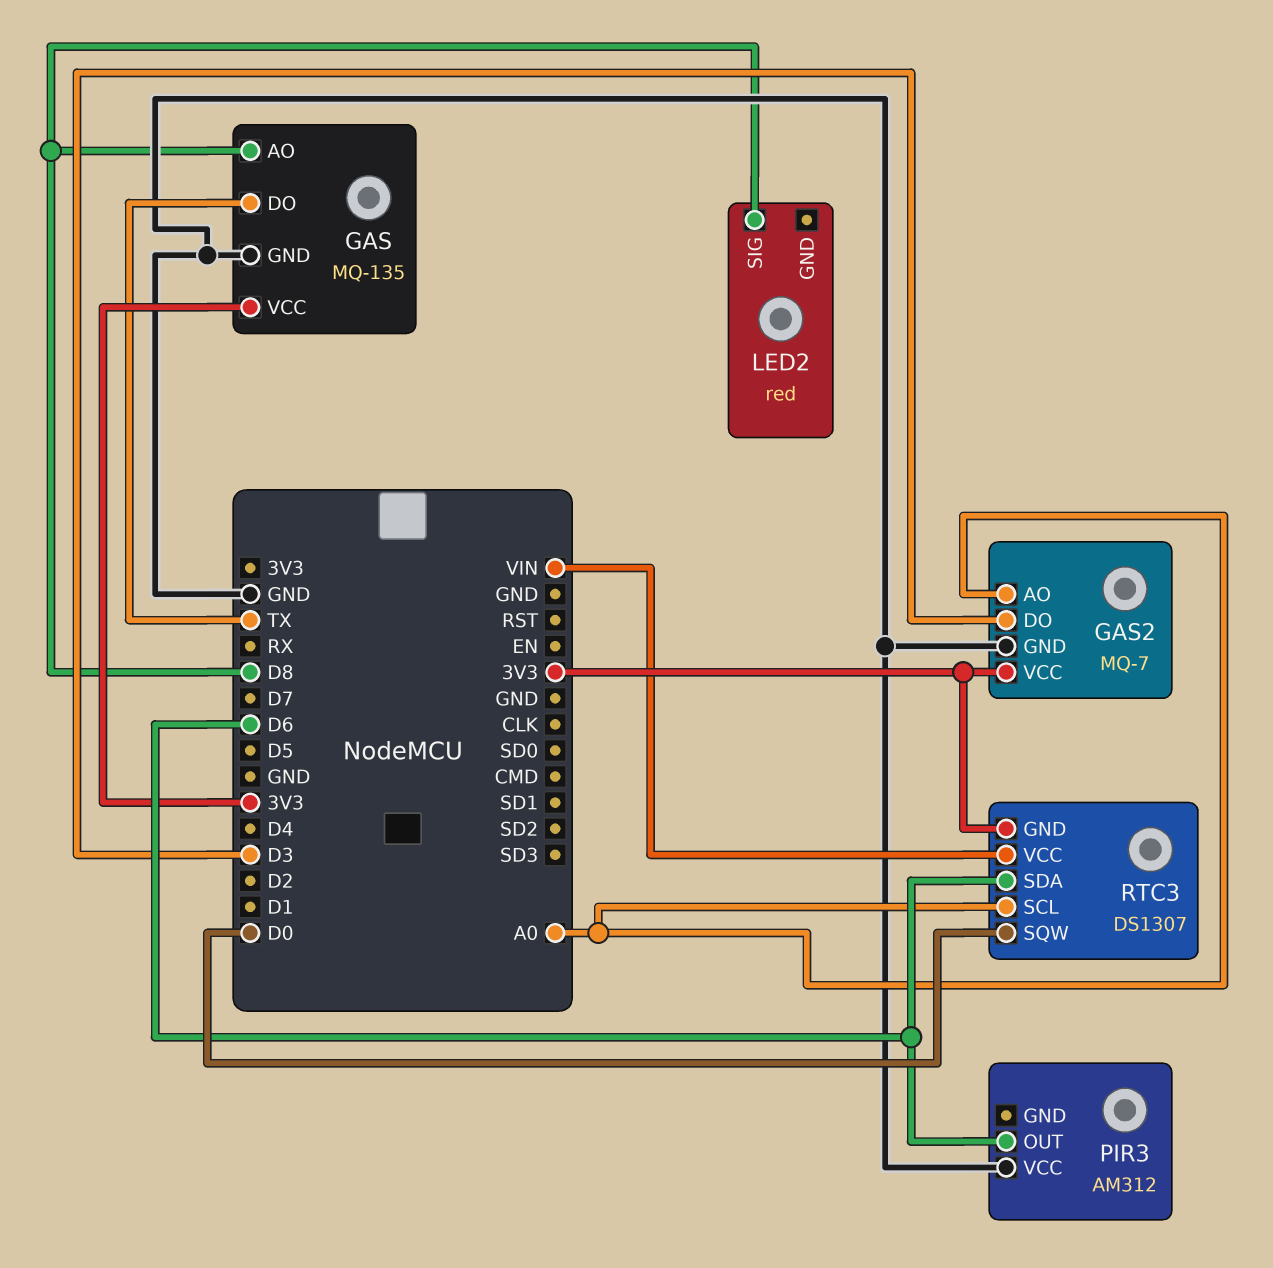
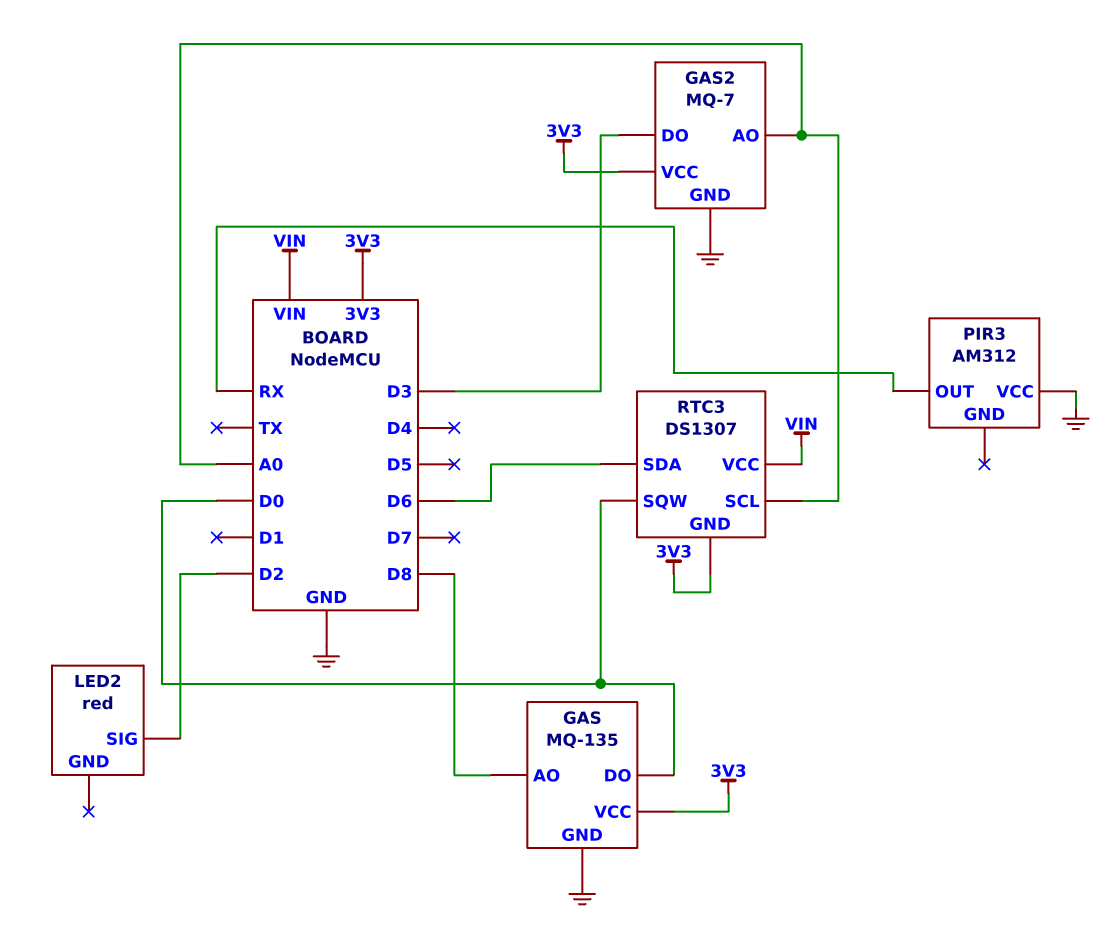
GAS pin DO: TX -> D0
LED2 pin SIG: D8 -> D2
PIR3 pin OUT: D6 -> RX

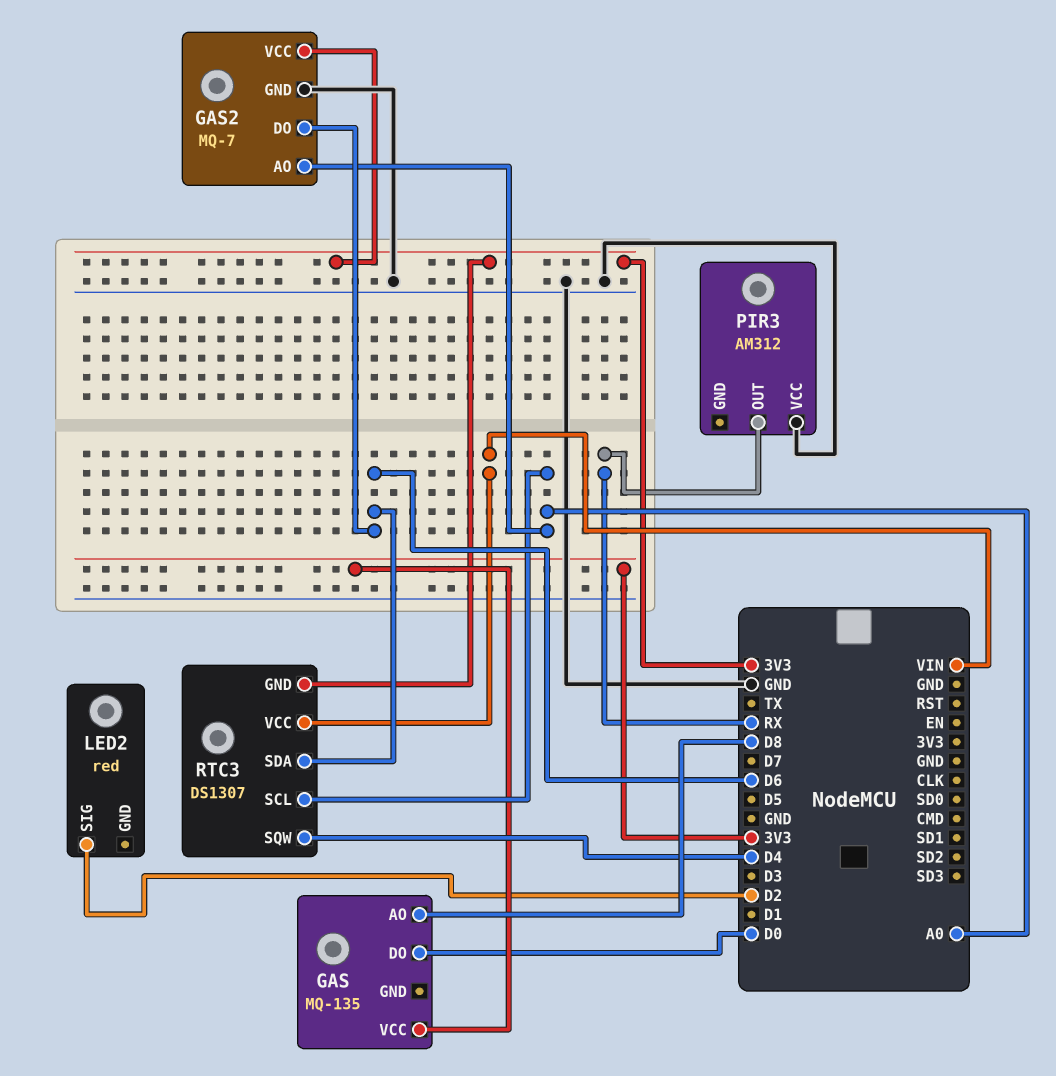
GAS pin GND: GND -> none
GAS2 pin DO: D3 -> D6
RTC3 pin SQW: D0 -> D4

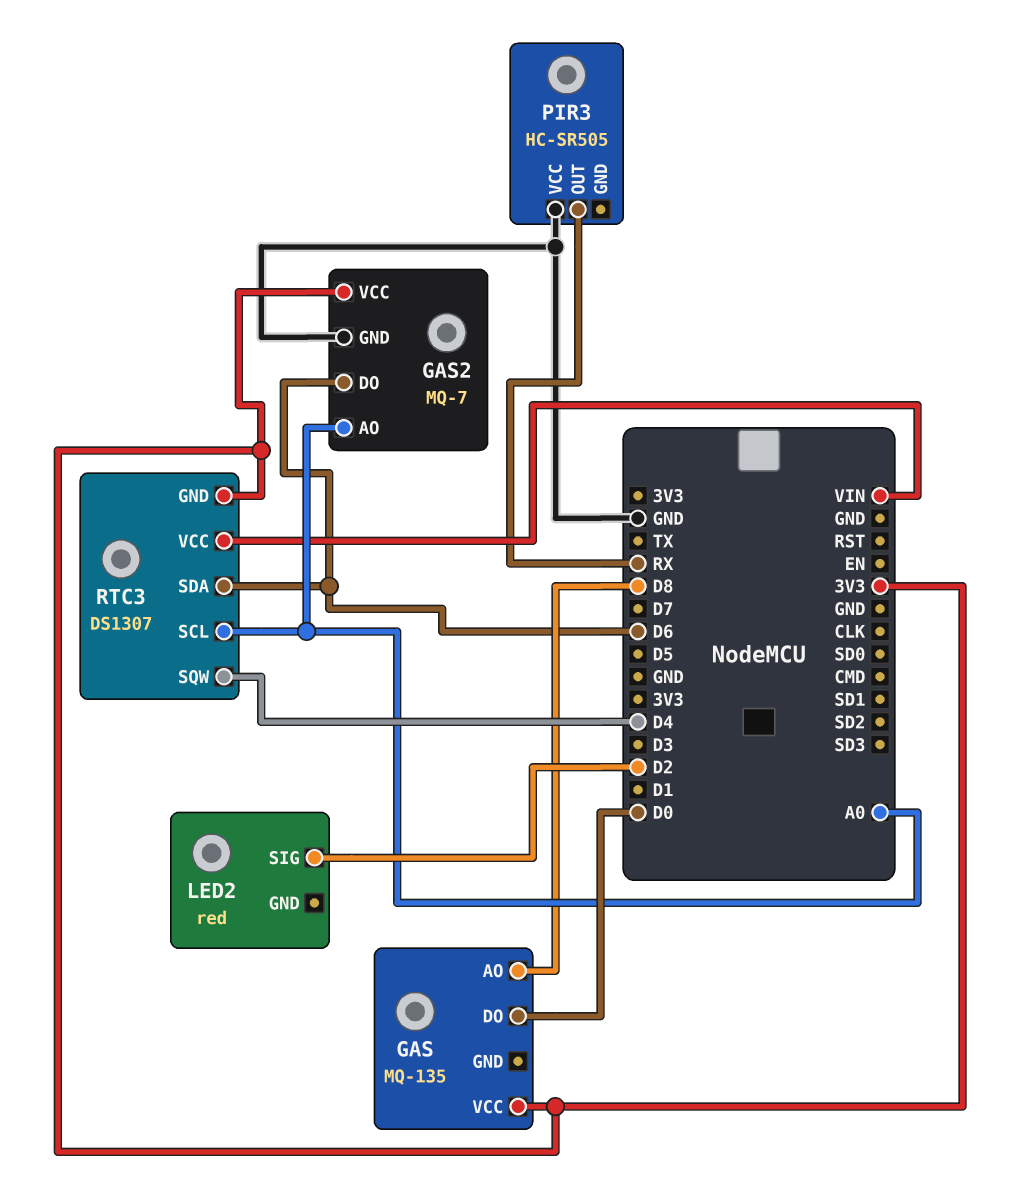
PIR3: AM312 -> HC-SR505

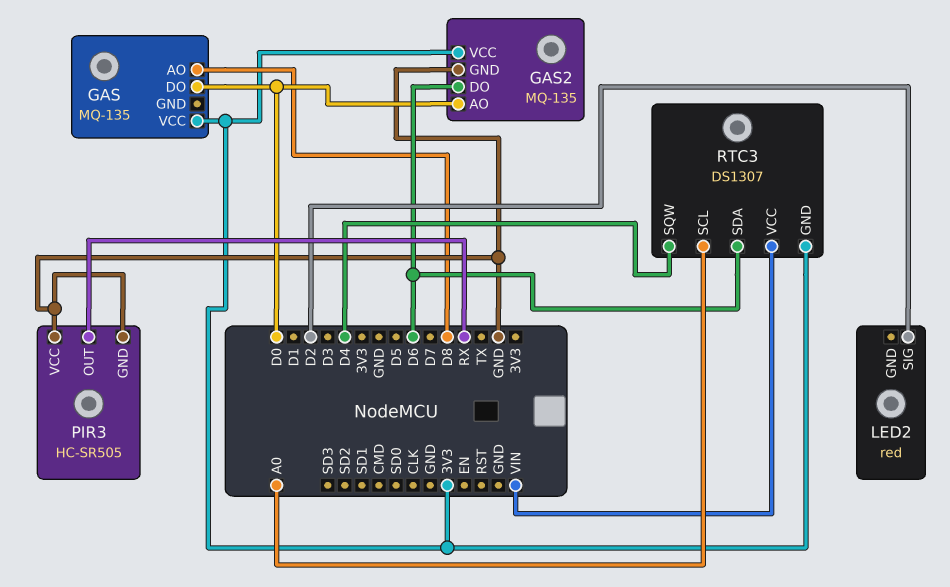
GAS2: MQ-7 -> MQ-135
GAS2 pin AO: A0 -> D0
PIR3 pin GND: none -> GND

